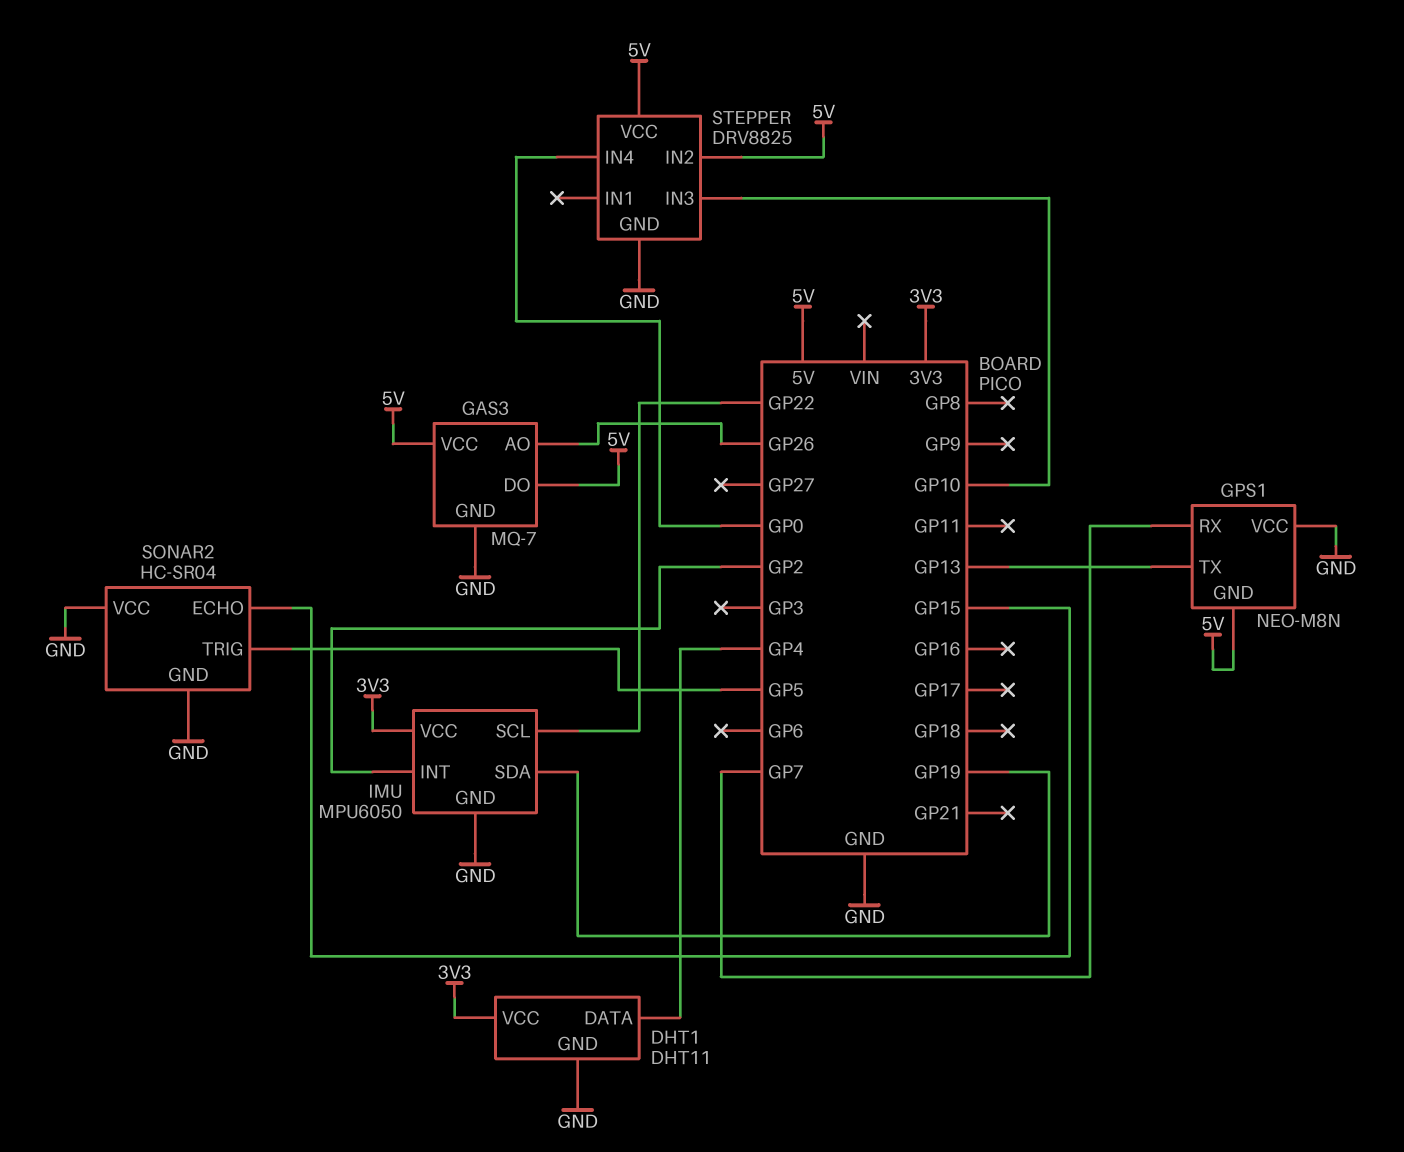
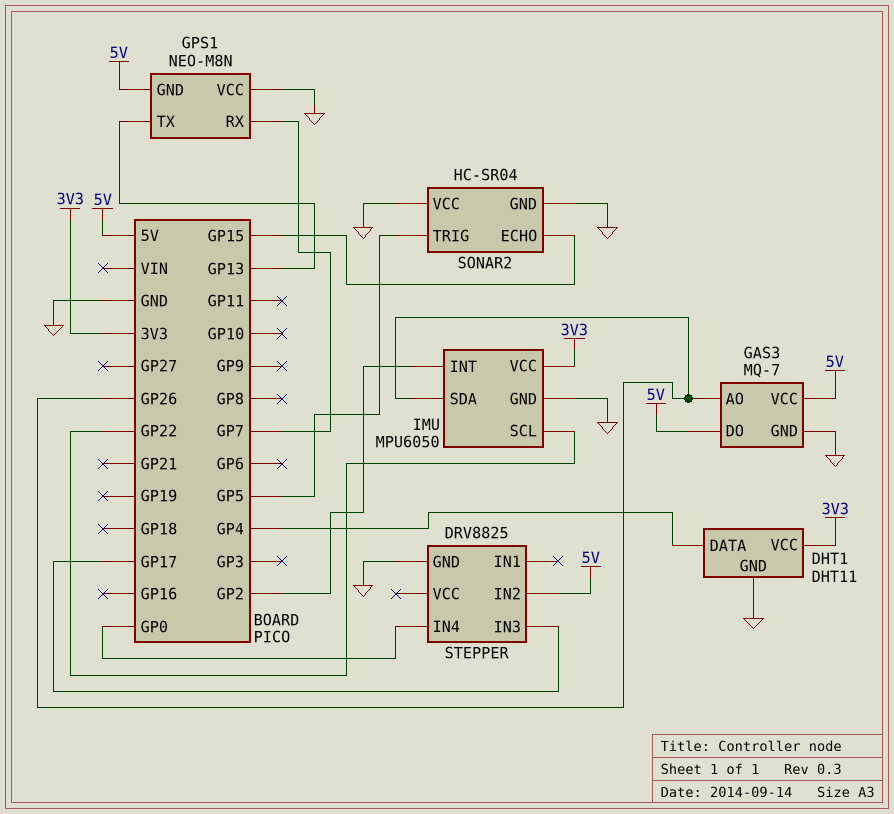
IMU pin SDA: GP19 -> GP26
STEPPER pin IN3: GP10 -> GP17
STEPPER pin VCC: 5V -> none

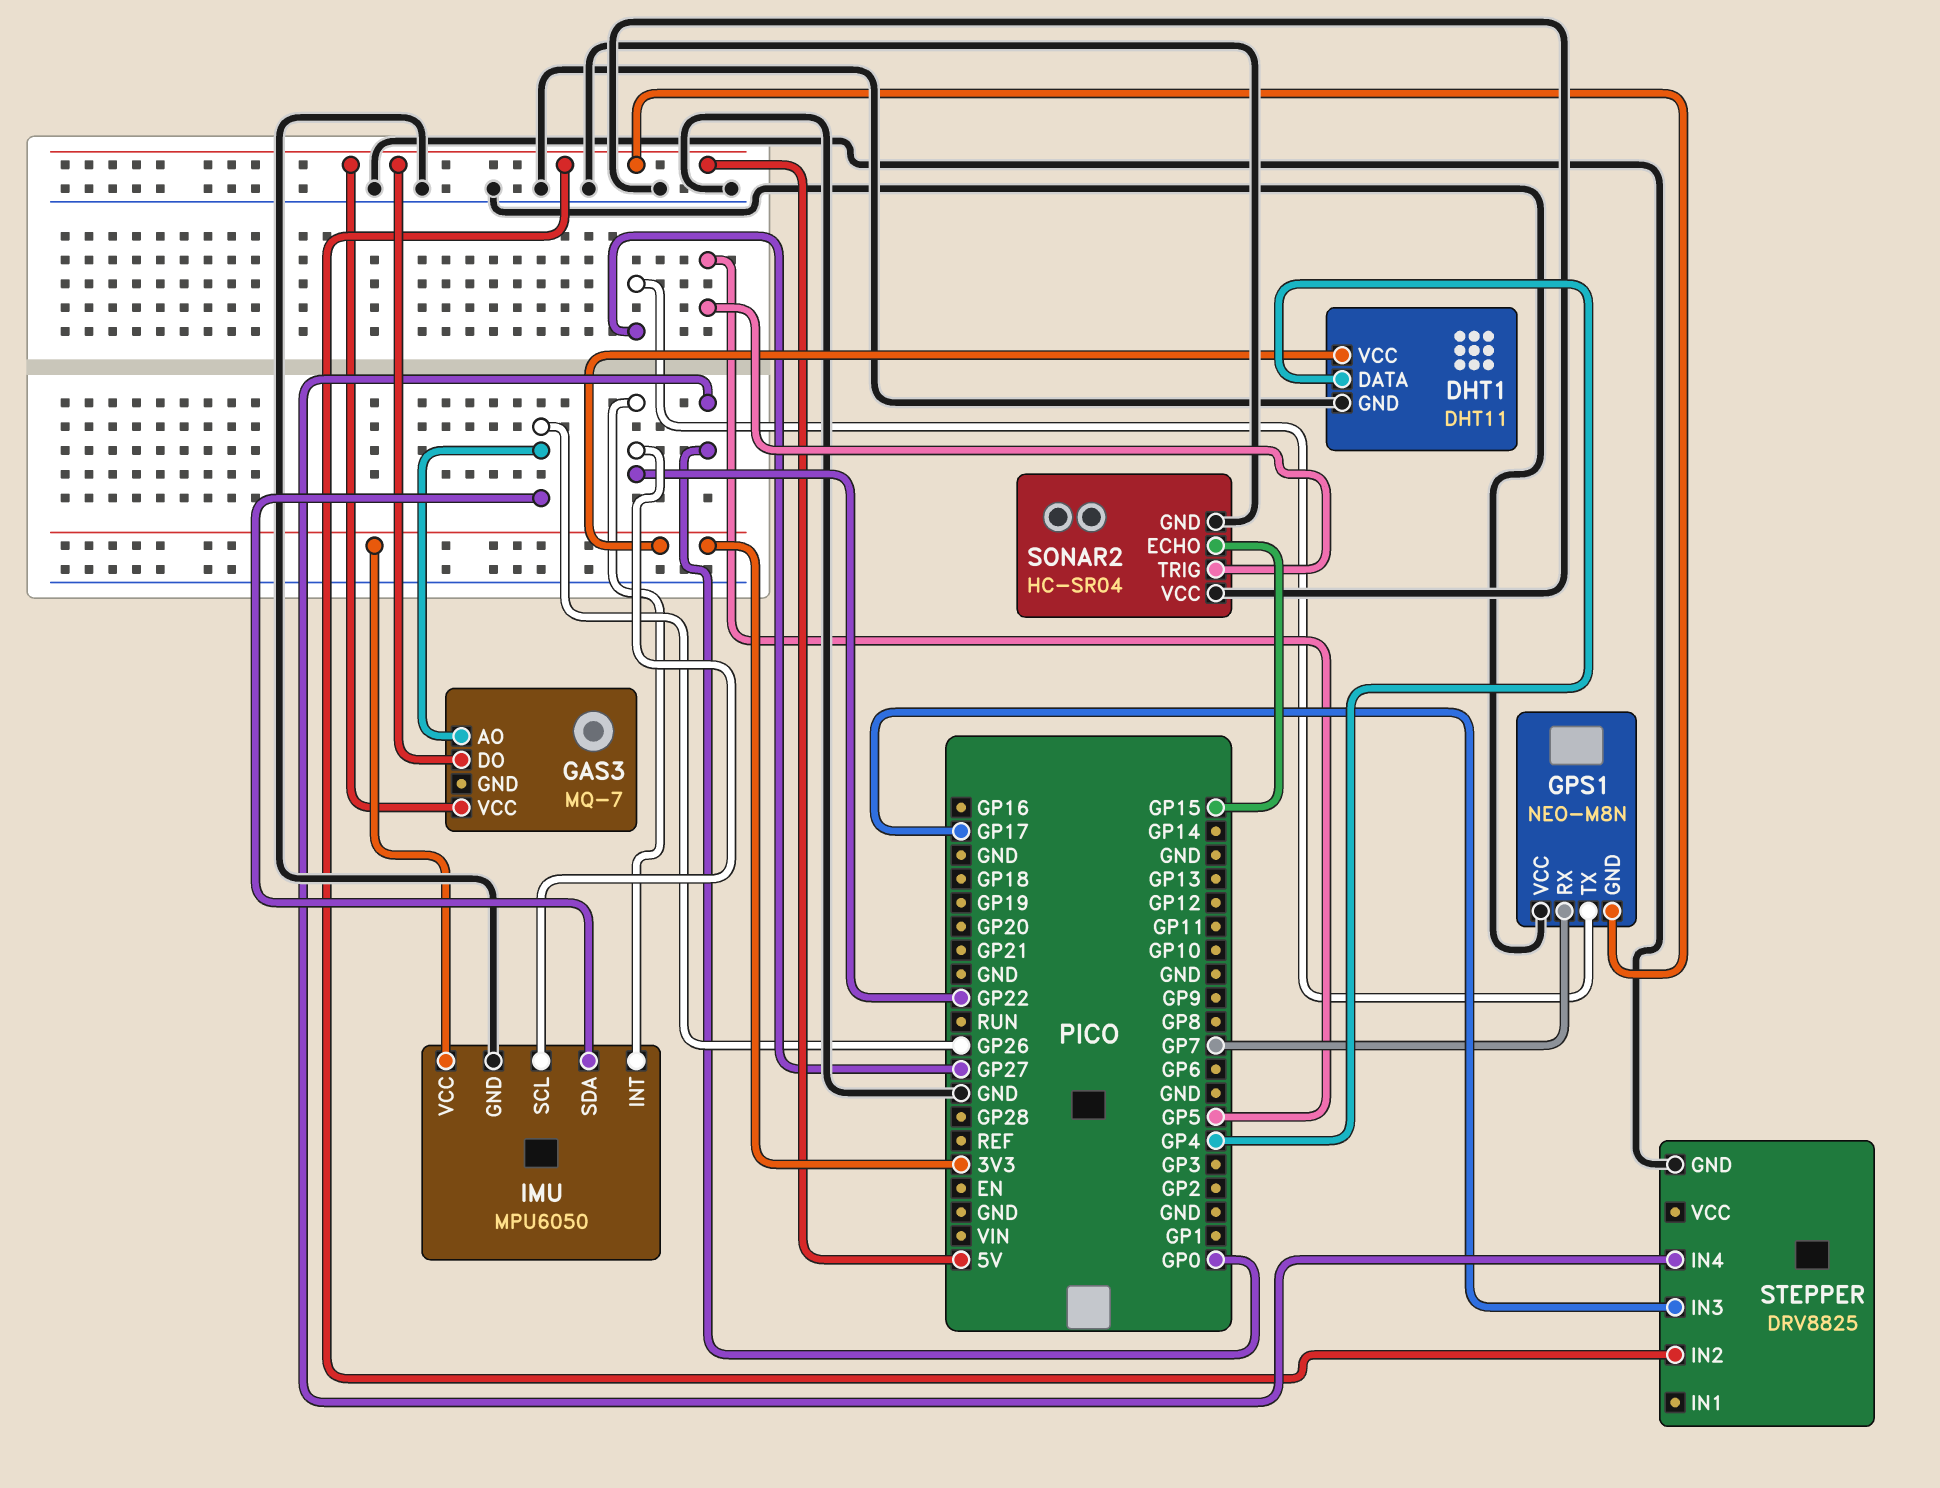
GAS3 pin GND: GND -> none
GPS1 pin TX: GP13 -> GP27
IMU pin INT: GP2 -> GP22

